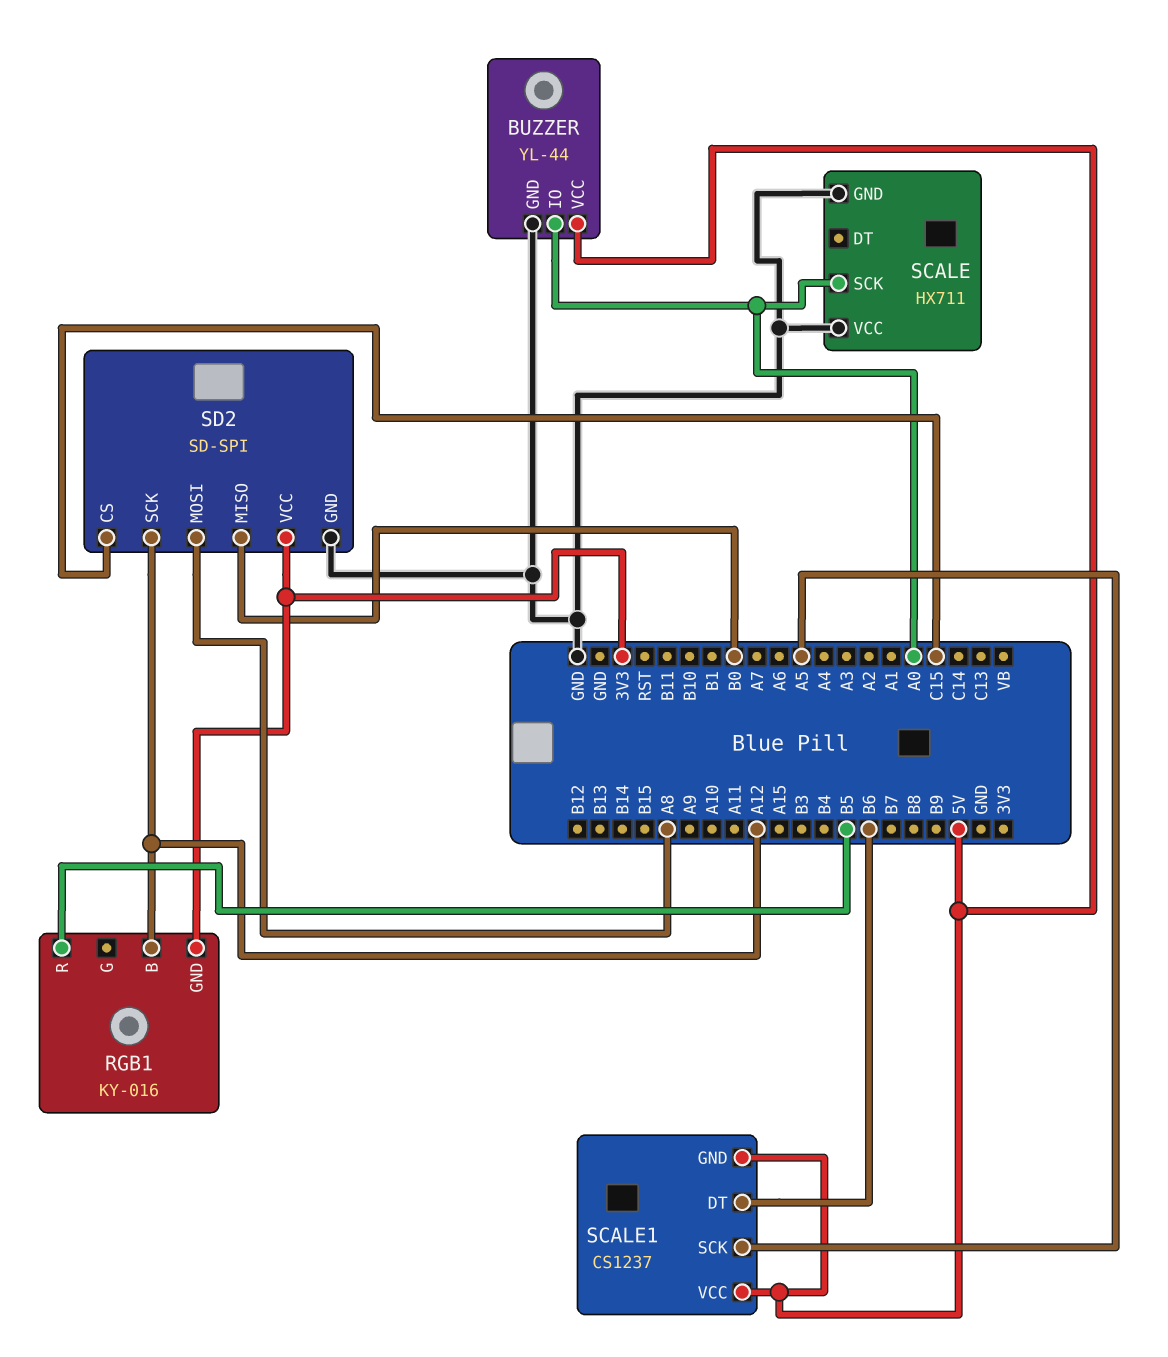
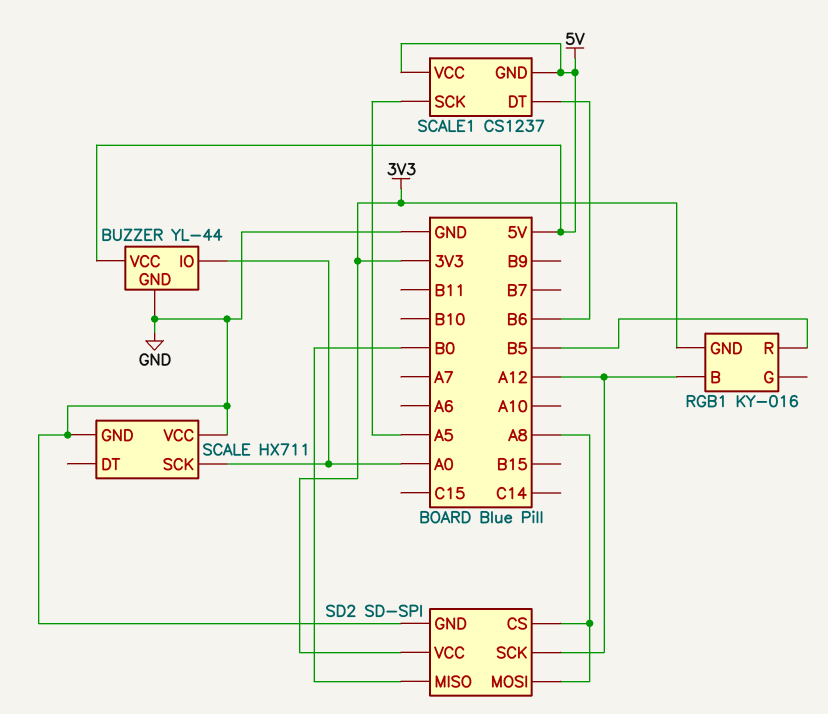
SD2 pin CS: C15 -> A8

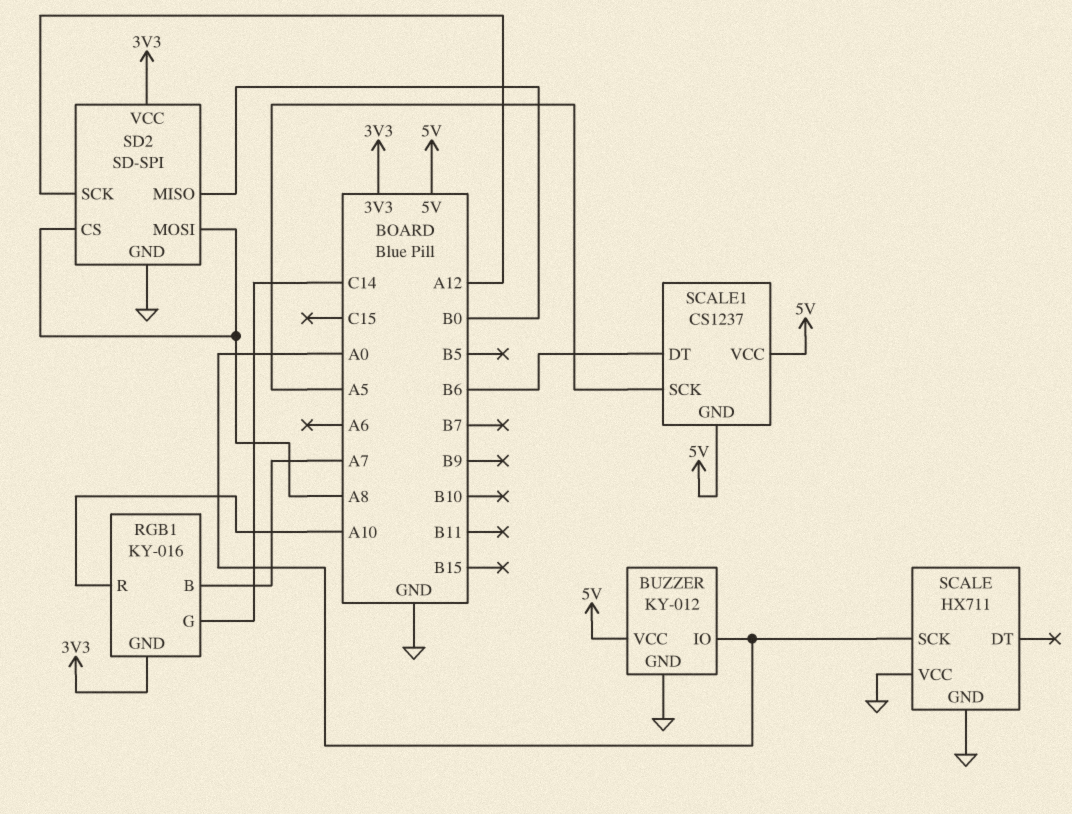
BUZZER: YL-44 -> KY-012
RGB1 pin B: A12 -> A7
RGB1 pin G: none -> C14
RGB1 pin R: B5 -> A10

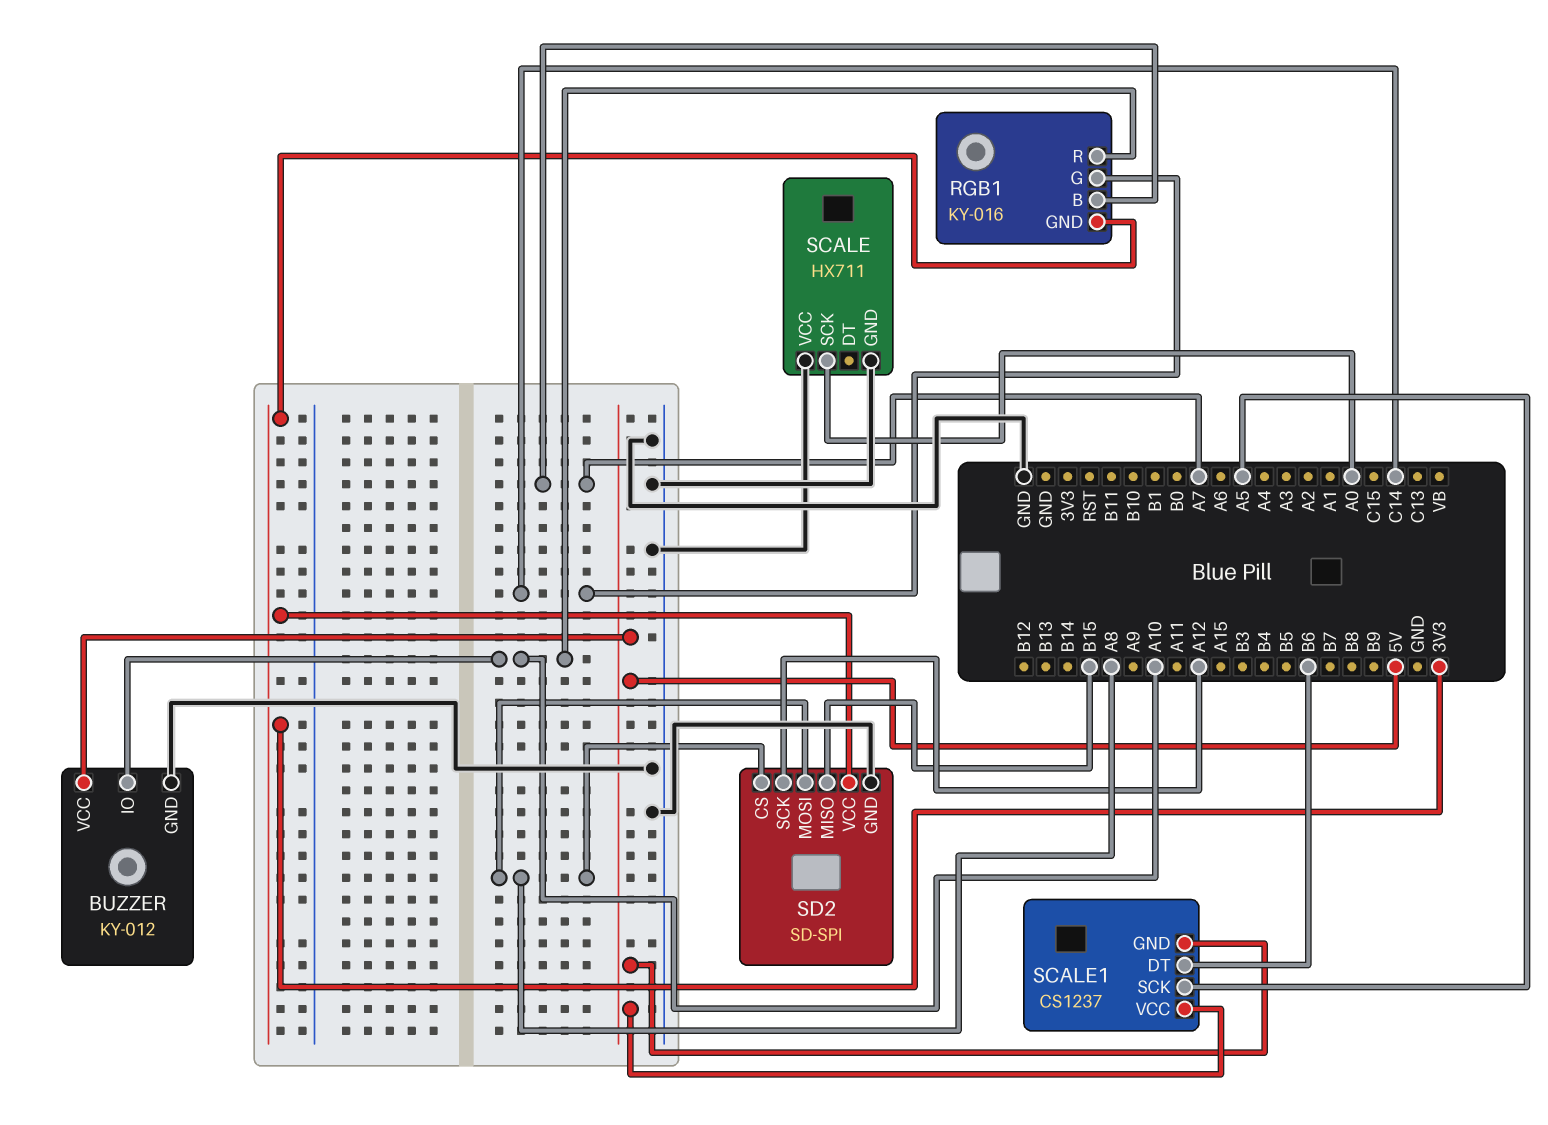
BUZZER pin IO: A0 -> A10
SD2 pin MISO: B0 -> B15

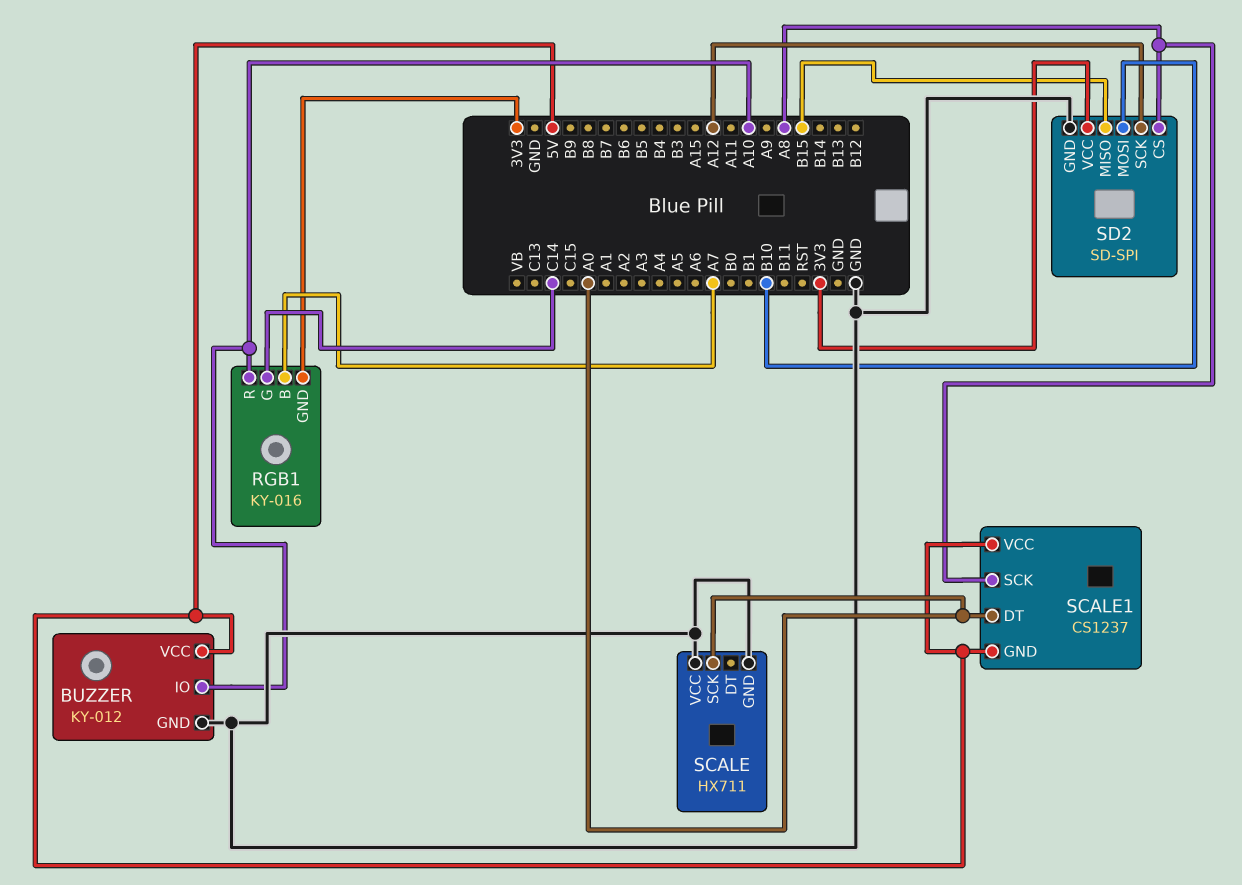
SCALE1 pin DT: B6 -> A0
SCALE1 pin SCK: A5 -> A8
SD2 pin MOSI: A8 -> B10

